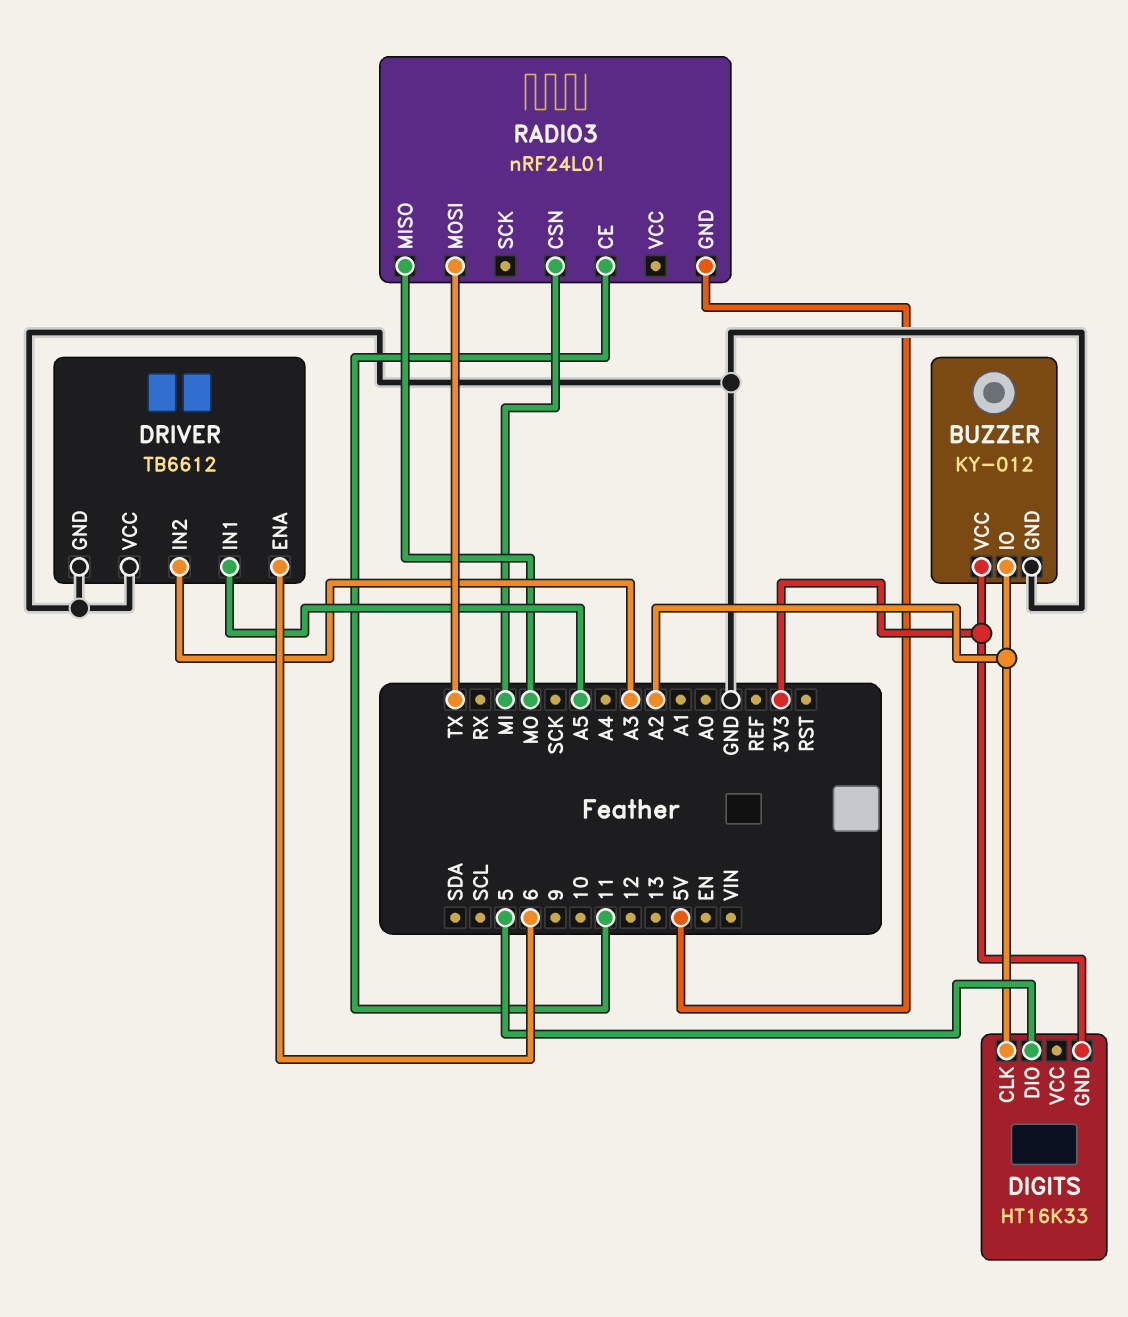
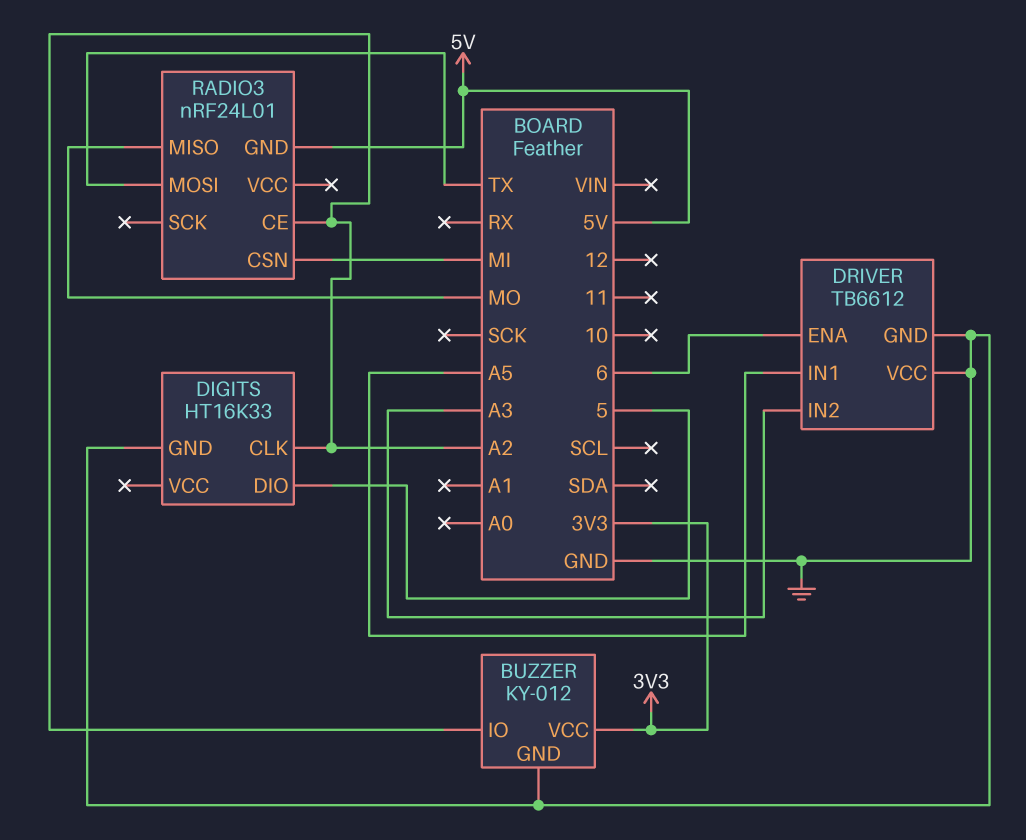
DIGITS pin GND: 3V3 -> GND
RADIO3 pin CE: 11 -> A2

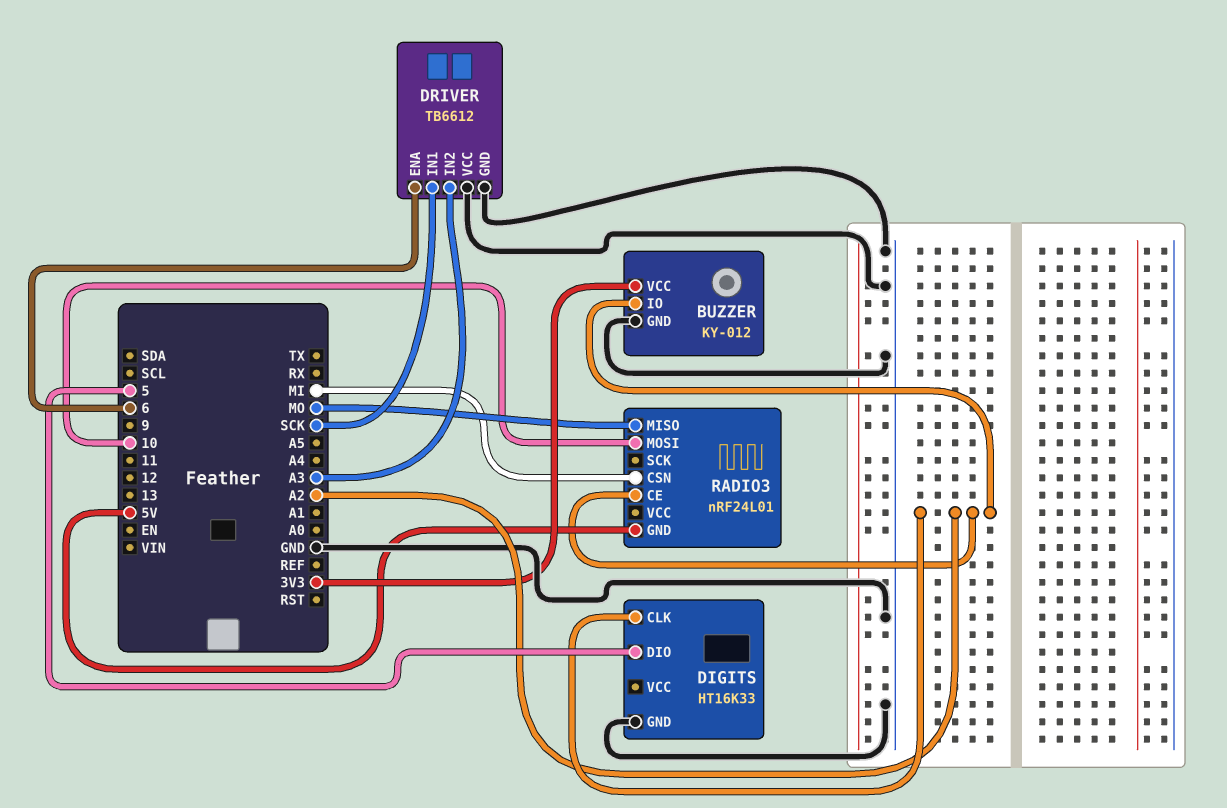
DRIVER pin IN1: A5 -> SCK
RADIO3 pin MOSI: TX -> 10

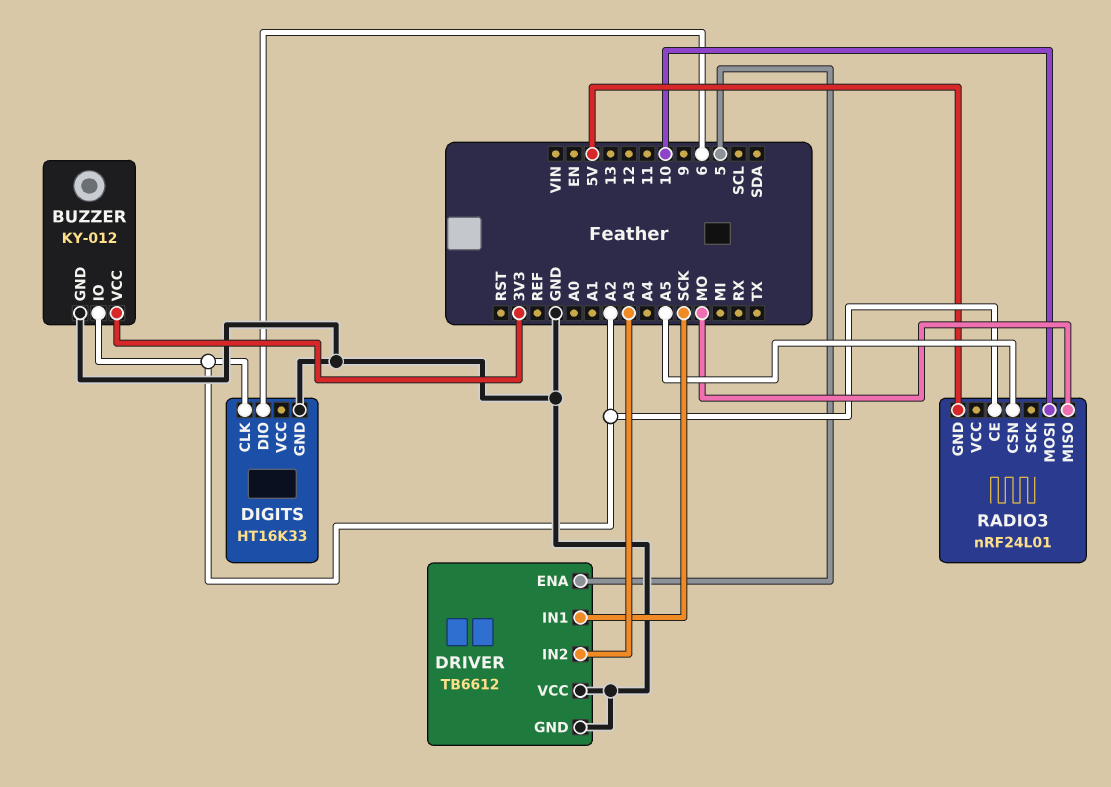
DIGITS pin DIO: 5 -> 6
DRIVER pin ENA: 6 -> 5
RADIO3 pin CSN: MI -> A5

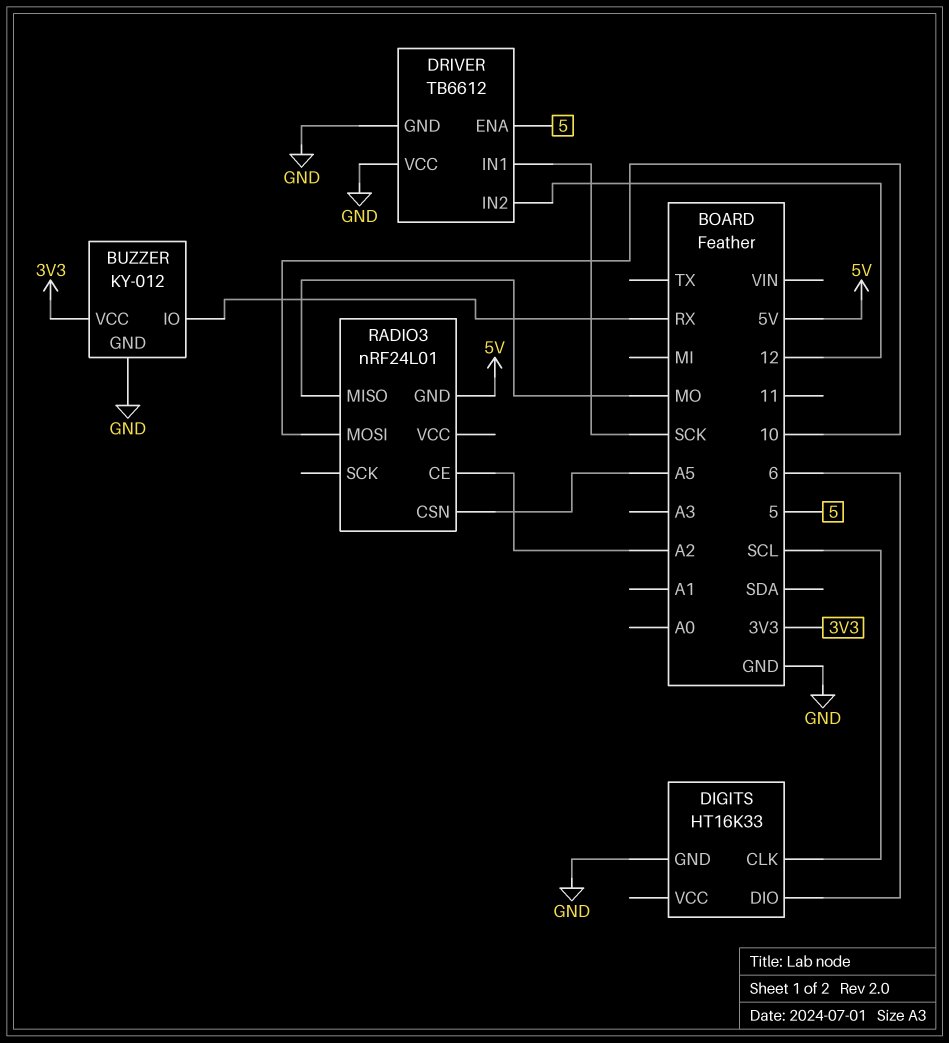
BUZZER pin IO: A2 -> RX
DIGITS pin CLK: A2 -> SCL
DRIVER pin IN2: A3 -> 12

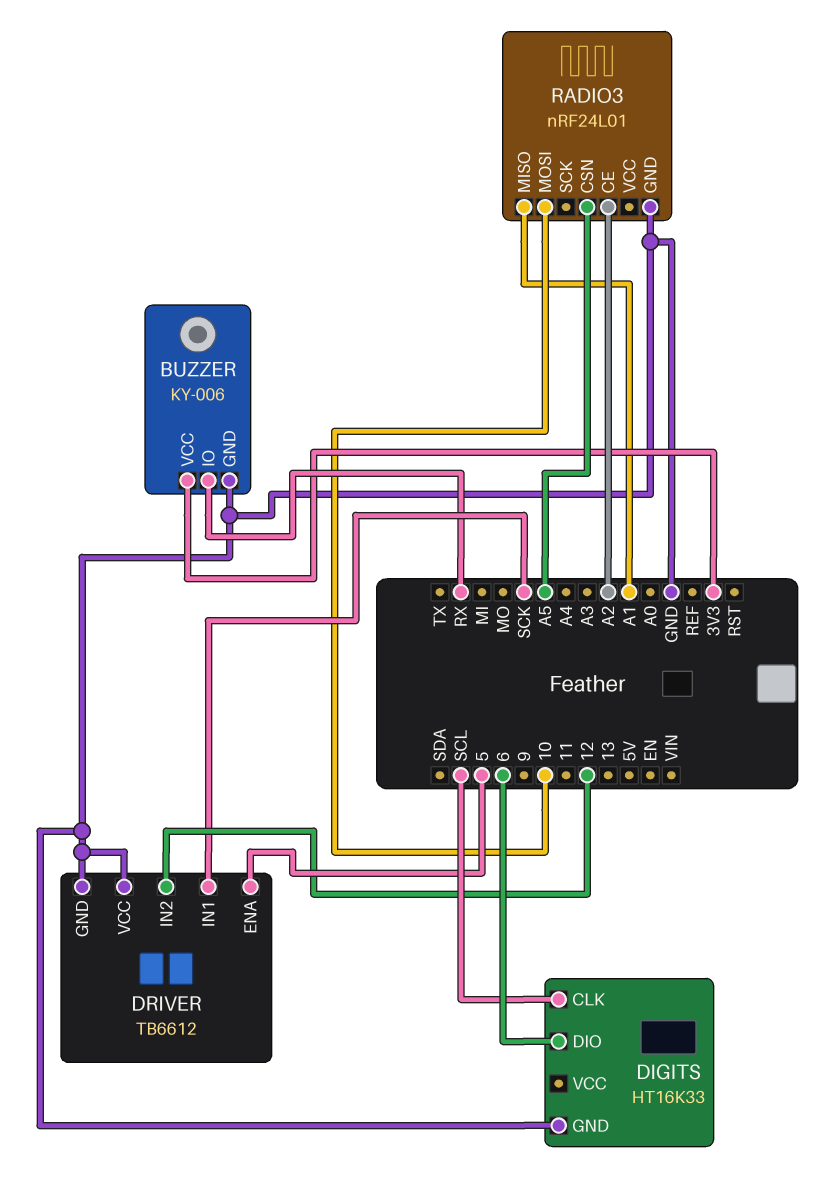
BUZZER: KY-012 -> KY-006
RADIO3 pin GND: 5V -> GND
RADIO3 pin MISO: MO -> A1

